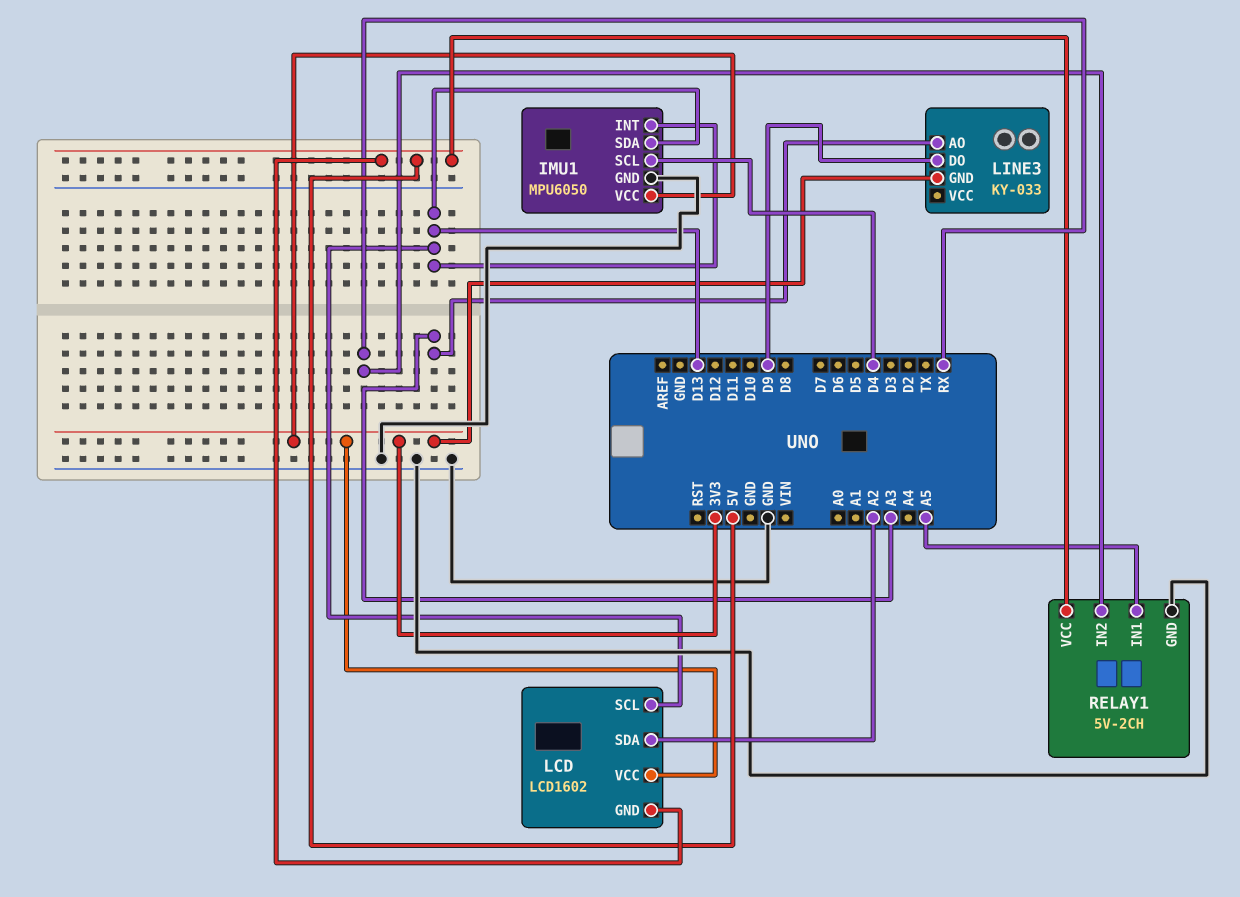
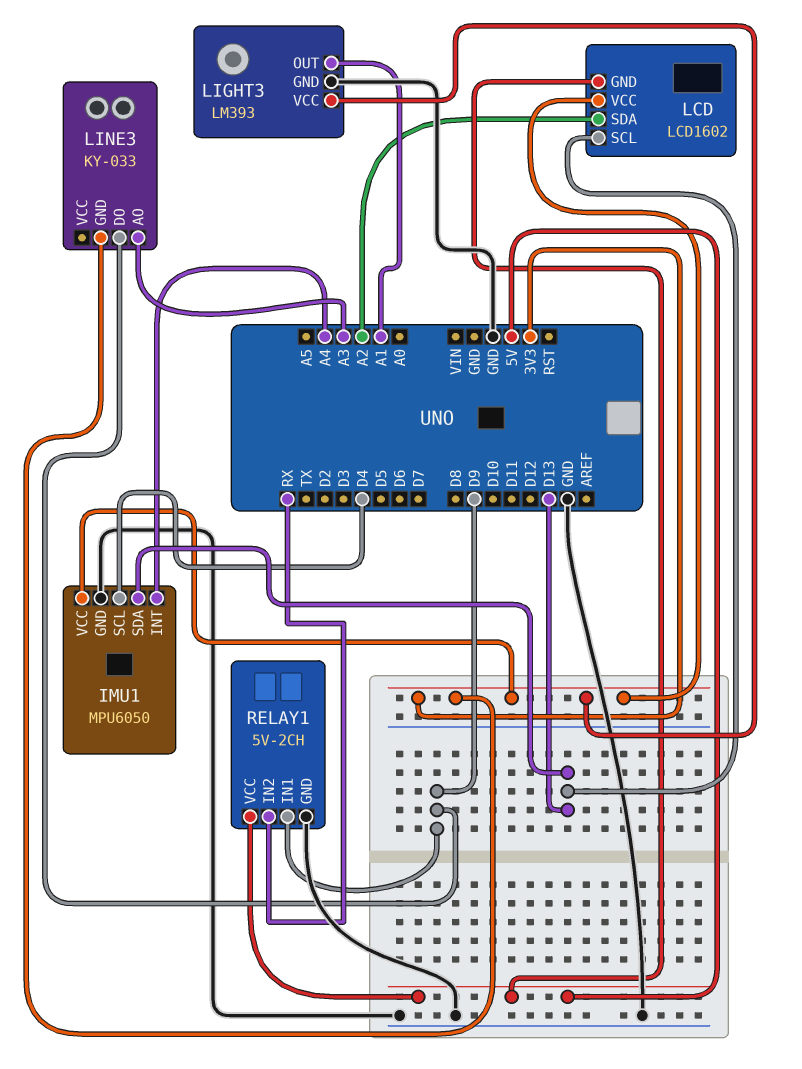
IMU1 pin INT: D13 -> A4
LIGHT3: none -> LM393
LIGHT3 pin GND: none -> GND
LIGHT3 pin OUT: none -> A1
LIGHT3 pin VCC: none -> 3V3
RELAY1 pin IN1: A5 -> D9

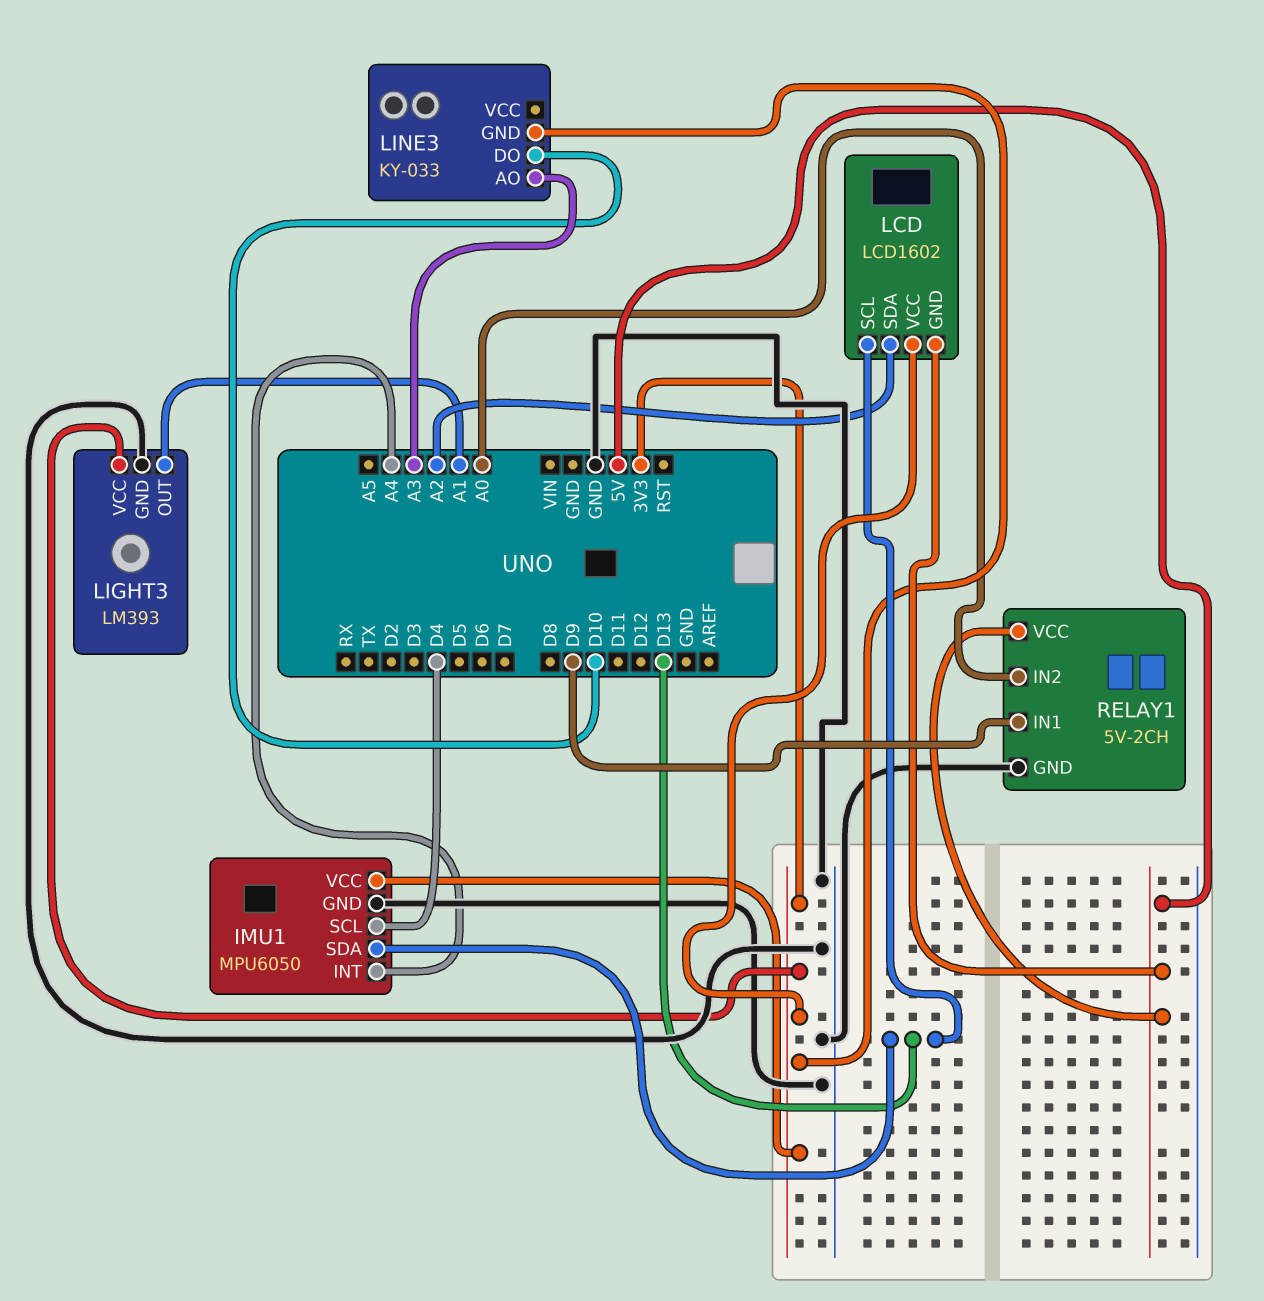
LINE3 pin DO: D9 -> D10
RELAY1 pin IN2: RX -> A0

